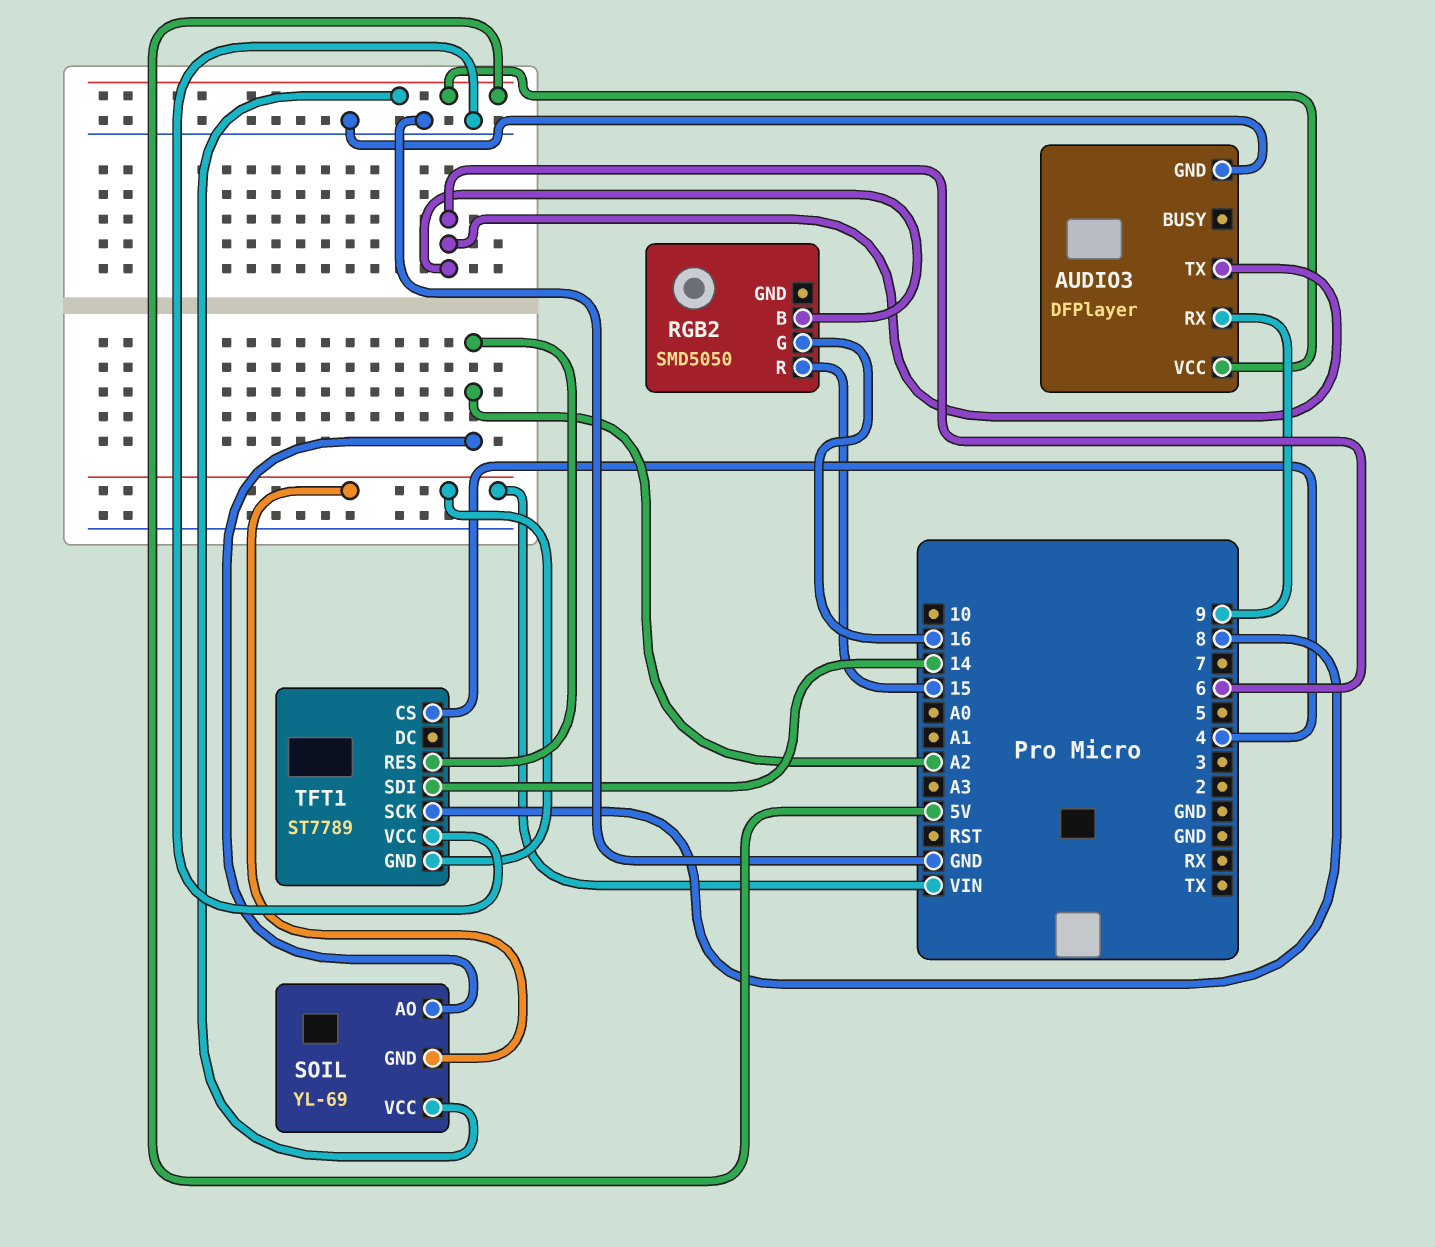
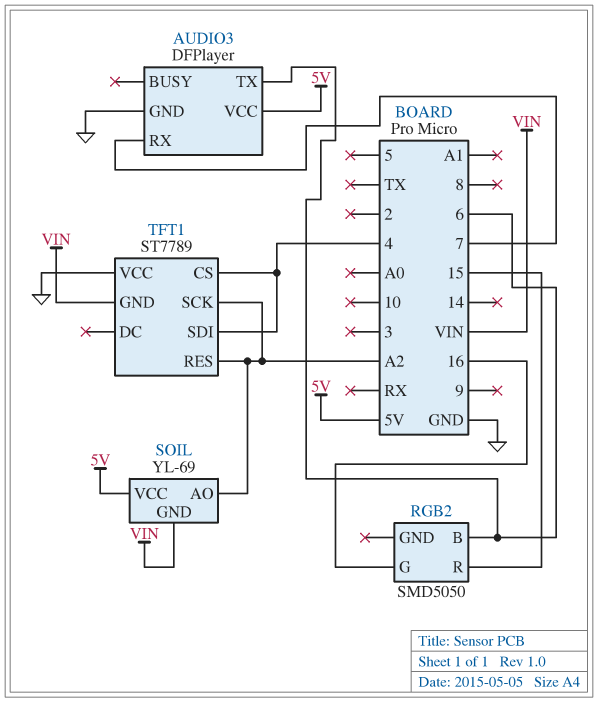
AUDIO3 pin RX: 9 -> 7
TFT1 pin SCK: 8 -> A2
TFT1 pin SDI: 14 -> 4

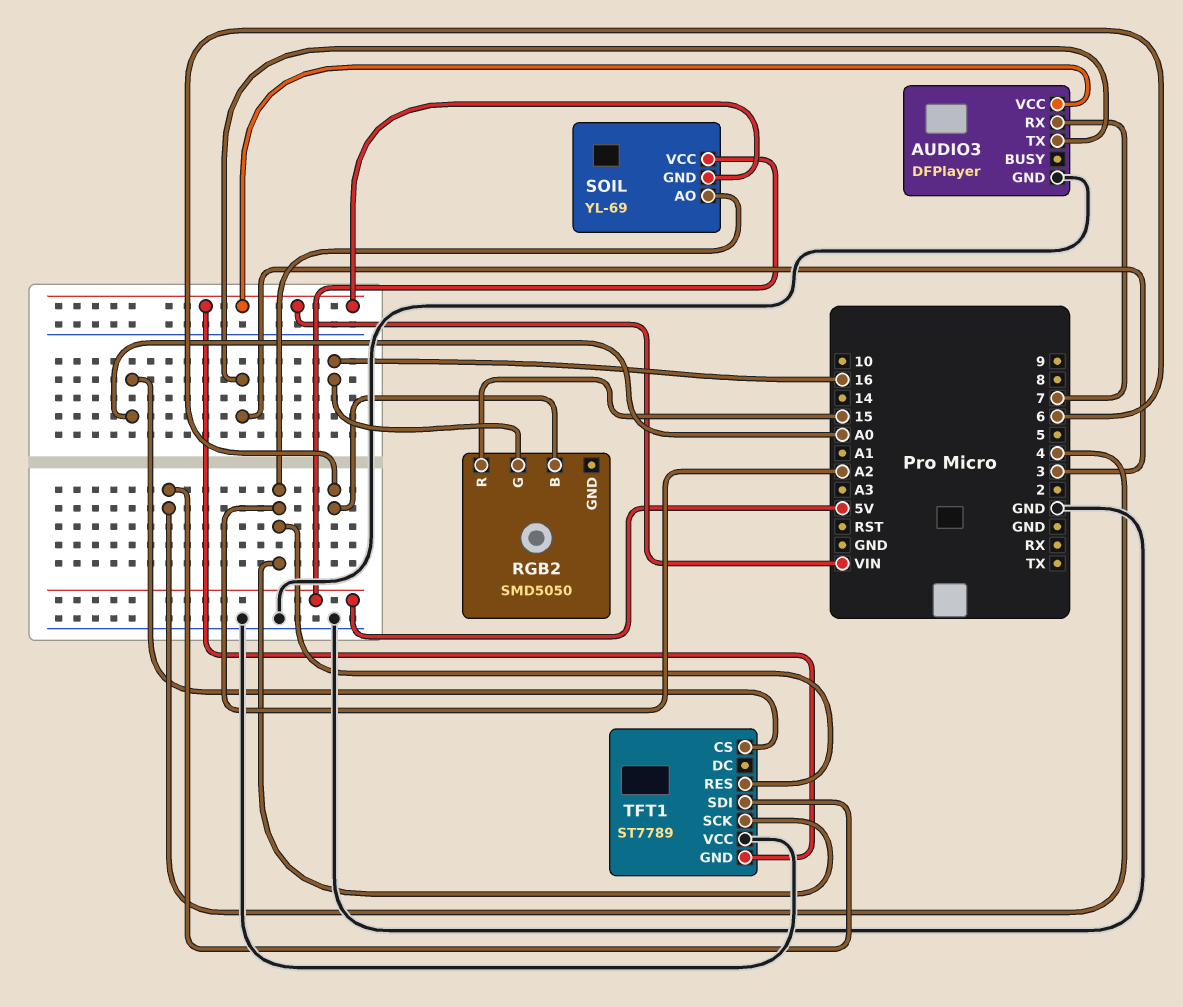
AUDIO3 pin TX: 6 -> 3
AUDIO3 pin VCC: 5V -> VIN
TFT1 pin CS: 4 -> A0

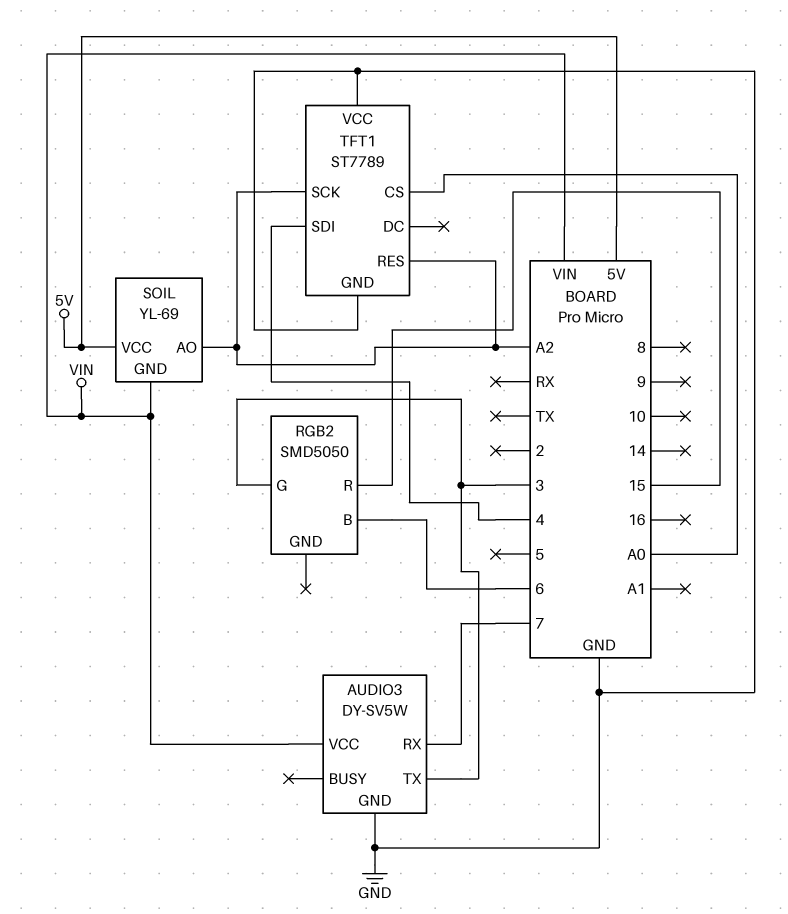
AUDIO3: DFPlayer -> DY-SV5W
RGB2 pin G: 16 -> 3
TFT1 pin GND: VIN -> GND

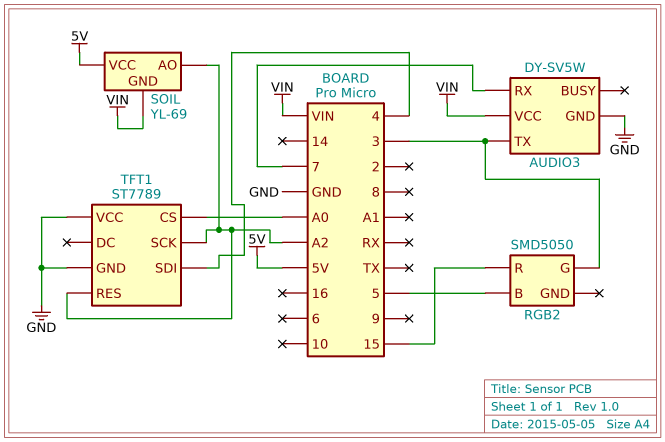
RGB2 pin B: 6 -> 5

